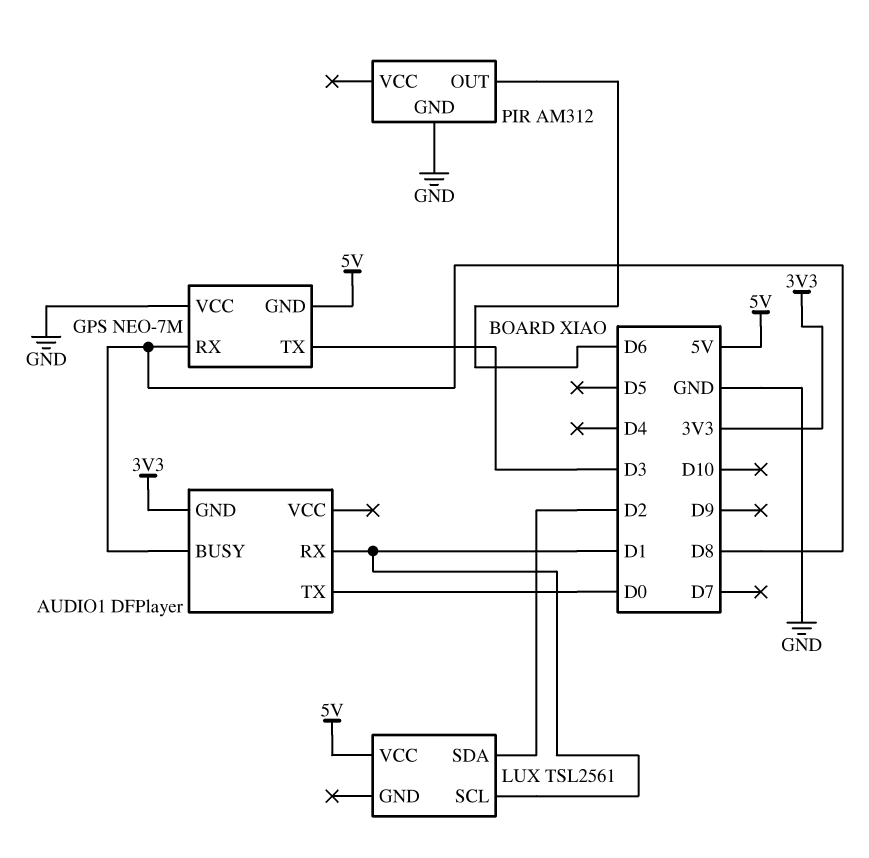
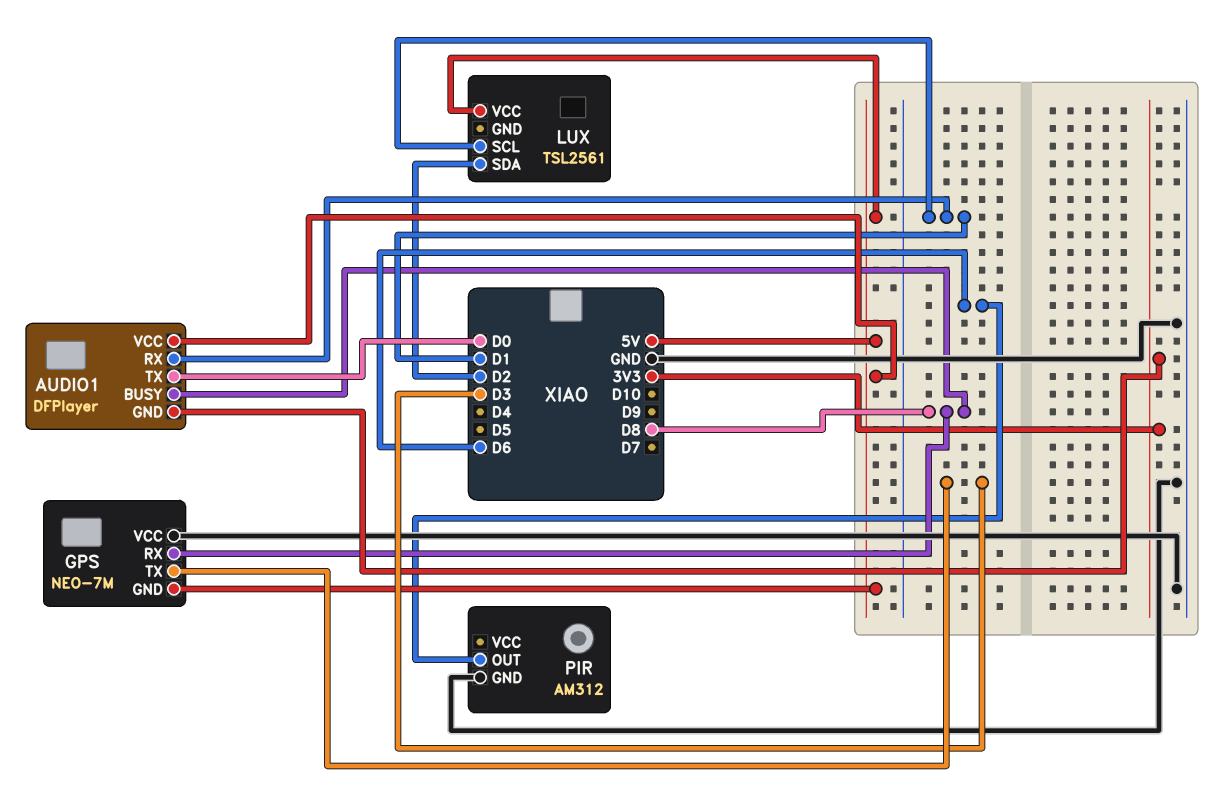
AUDIO1 pin VCC: none -> 5V

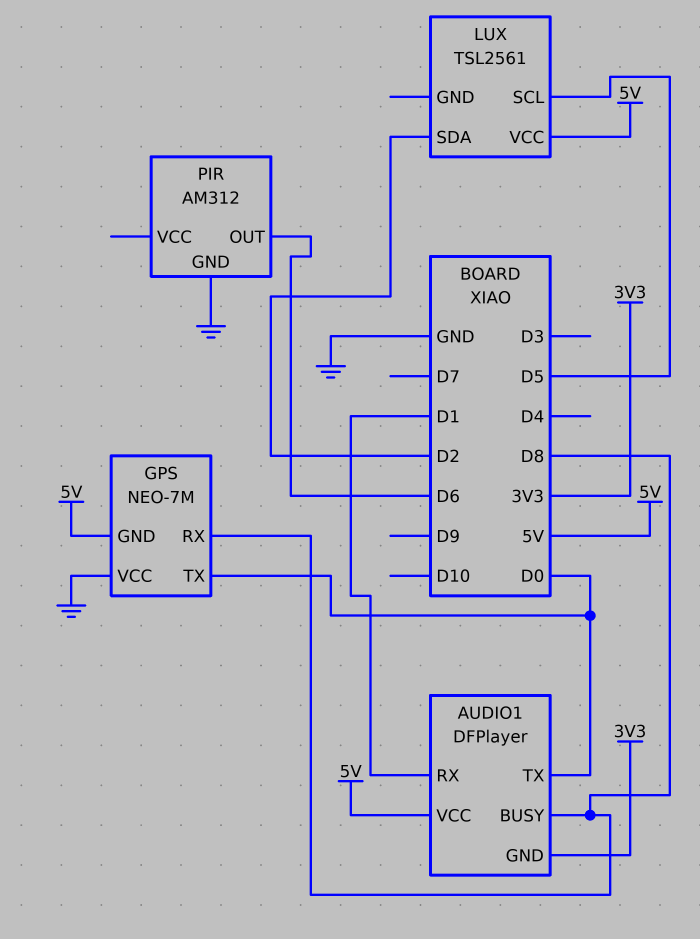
GPS pin TX: D3 -> D0
LUX pin SCL: D1 -> D5

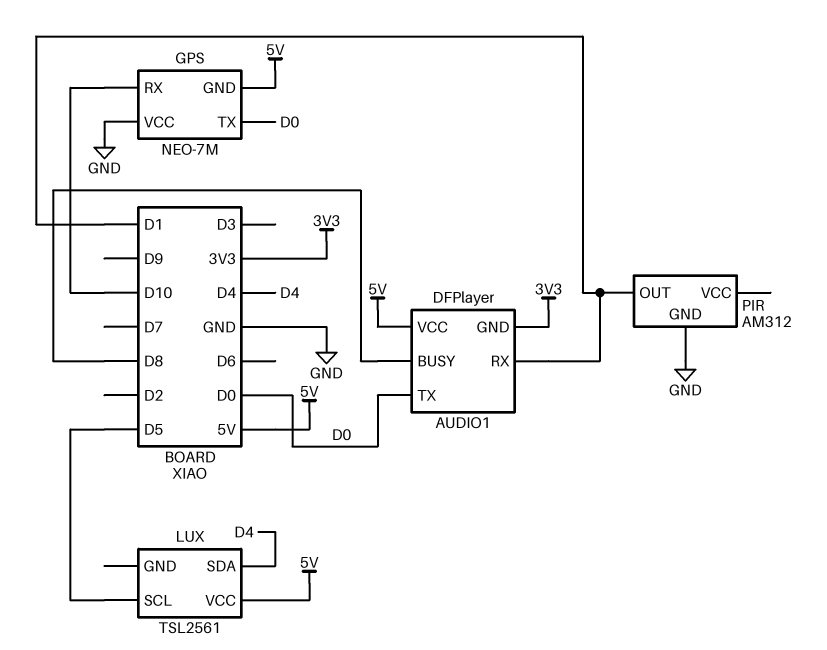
GPS pin RX: D8 -> D10
LUX pin SDA: D2 -> D4
PIR pin OUT: D6 -> D1

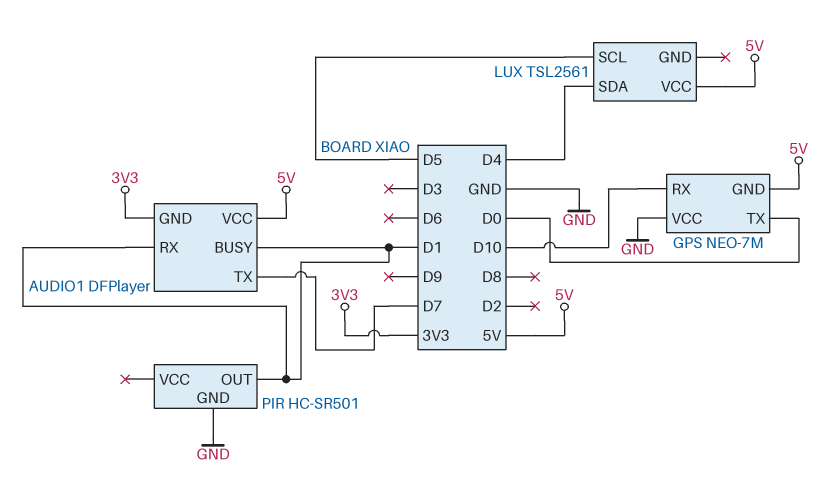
AUDIO1 pin BUSY: D8 -> D1
AUDIO1 pin TX: D0 -> D7
PIR: AM312 -> HC-SR501

